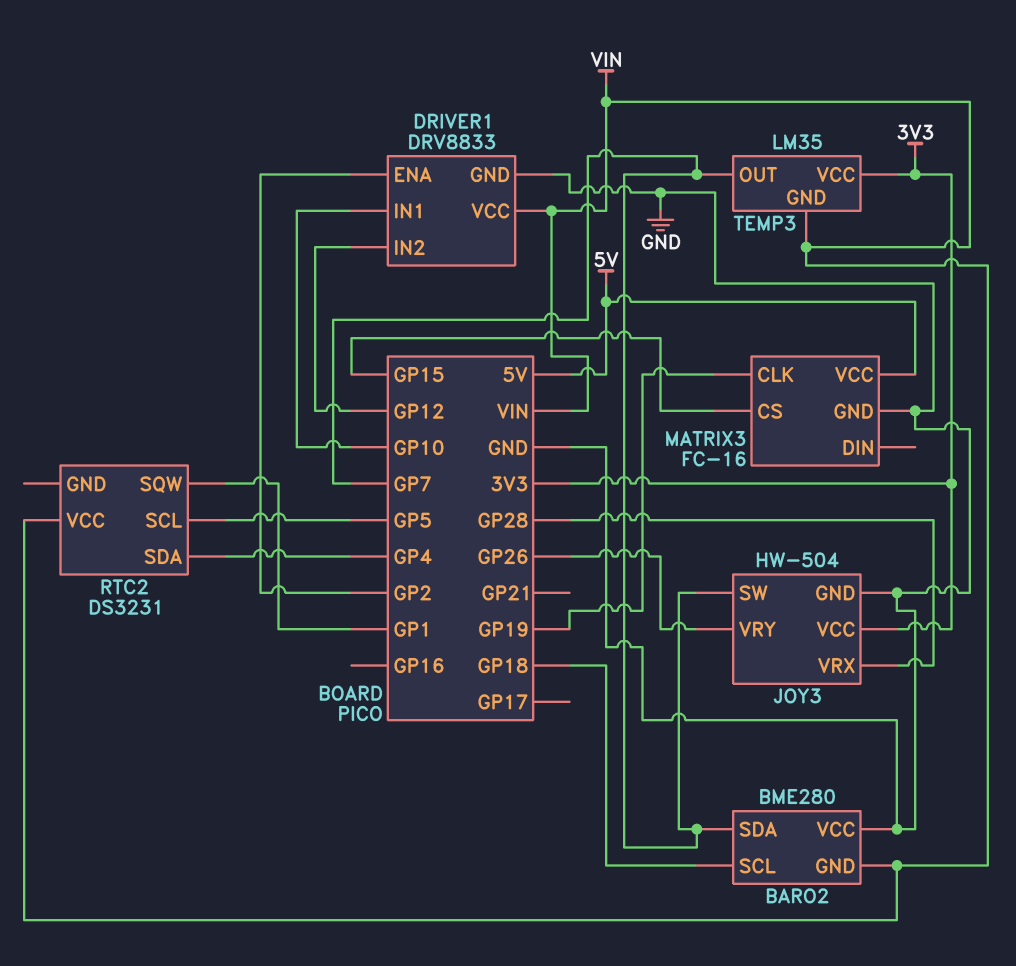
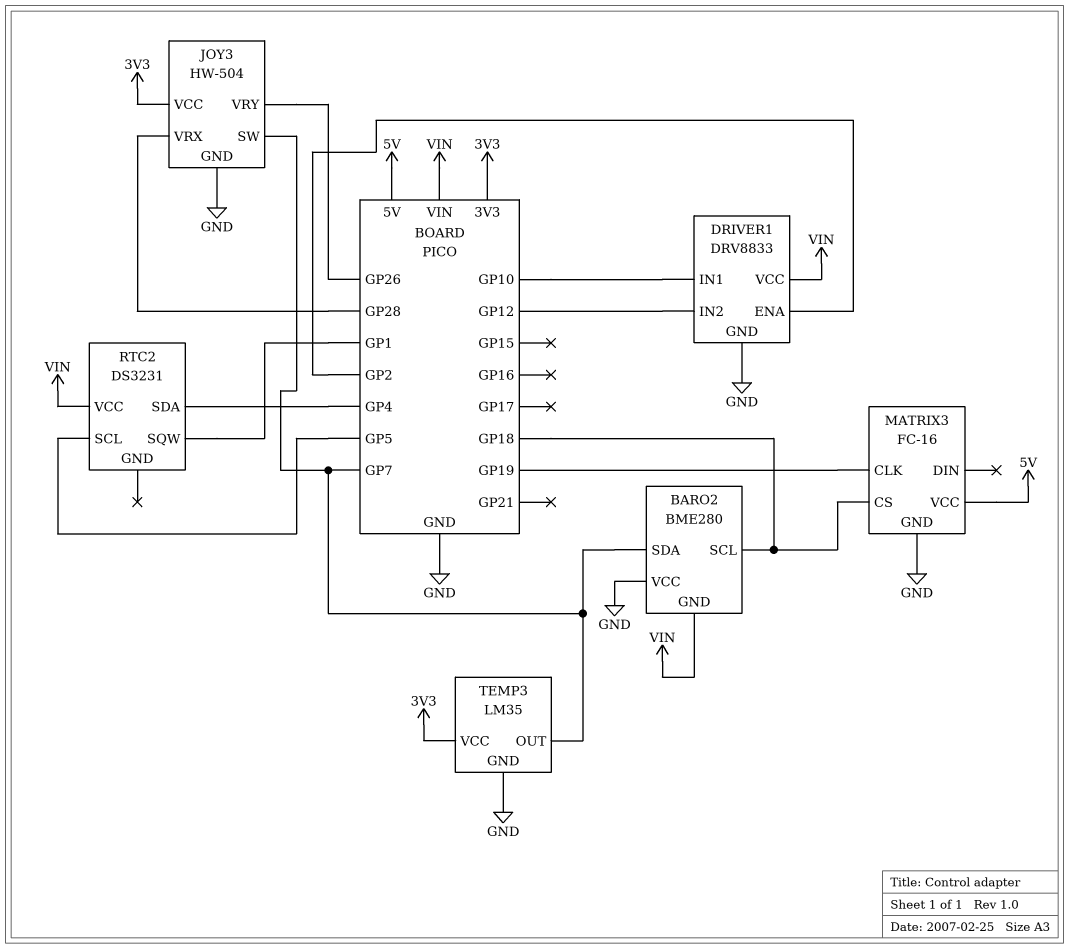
MATRIX3 pin CS: GP15 -> GP18
TEMP3 pin GND: VIN -> GND

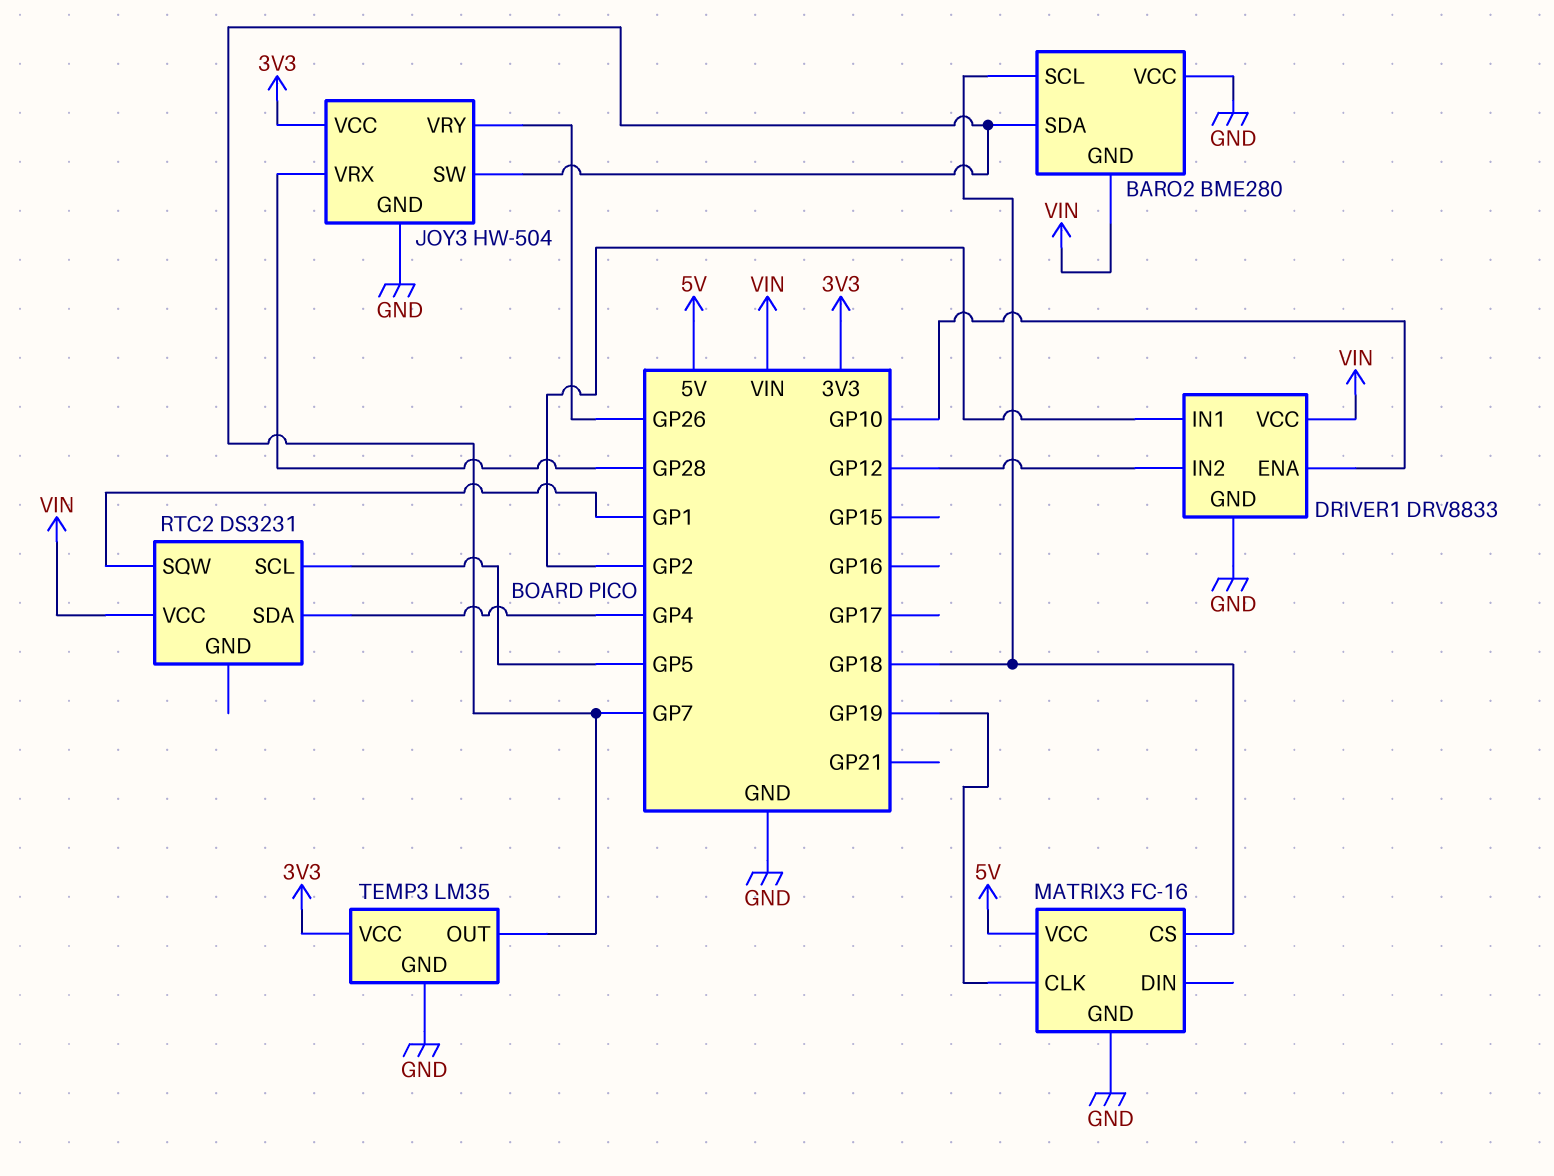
DRIVER1 pin ENA: GP2 -> GP10
DRIVER1 pin IN1: GP10 -> GP2

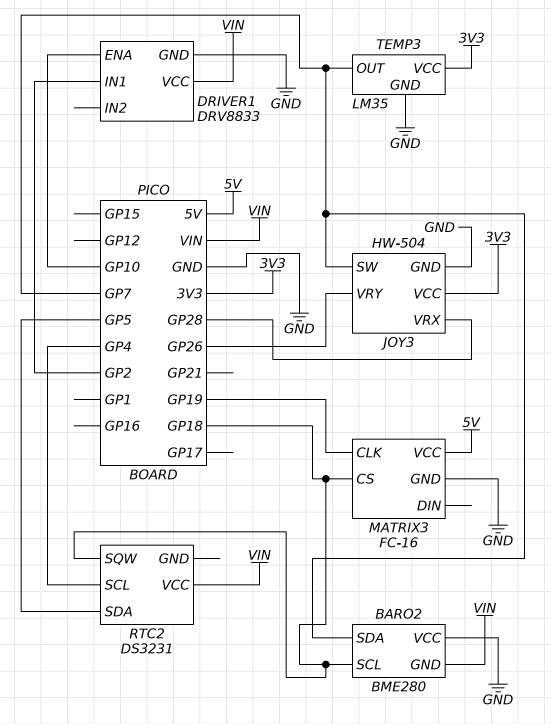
DRIVER1 pin IN2: GP12 -> none
RTC2 pin SCL: GP5 -> GP4
RTC2 pin SDA: GP4 -> GP5
RTC2 pin SQW: GP1 -> GP18

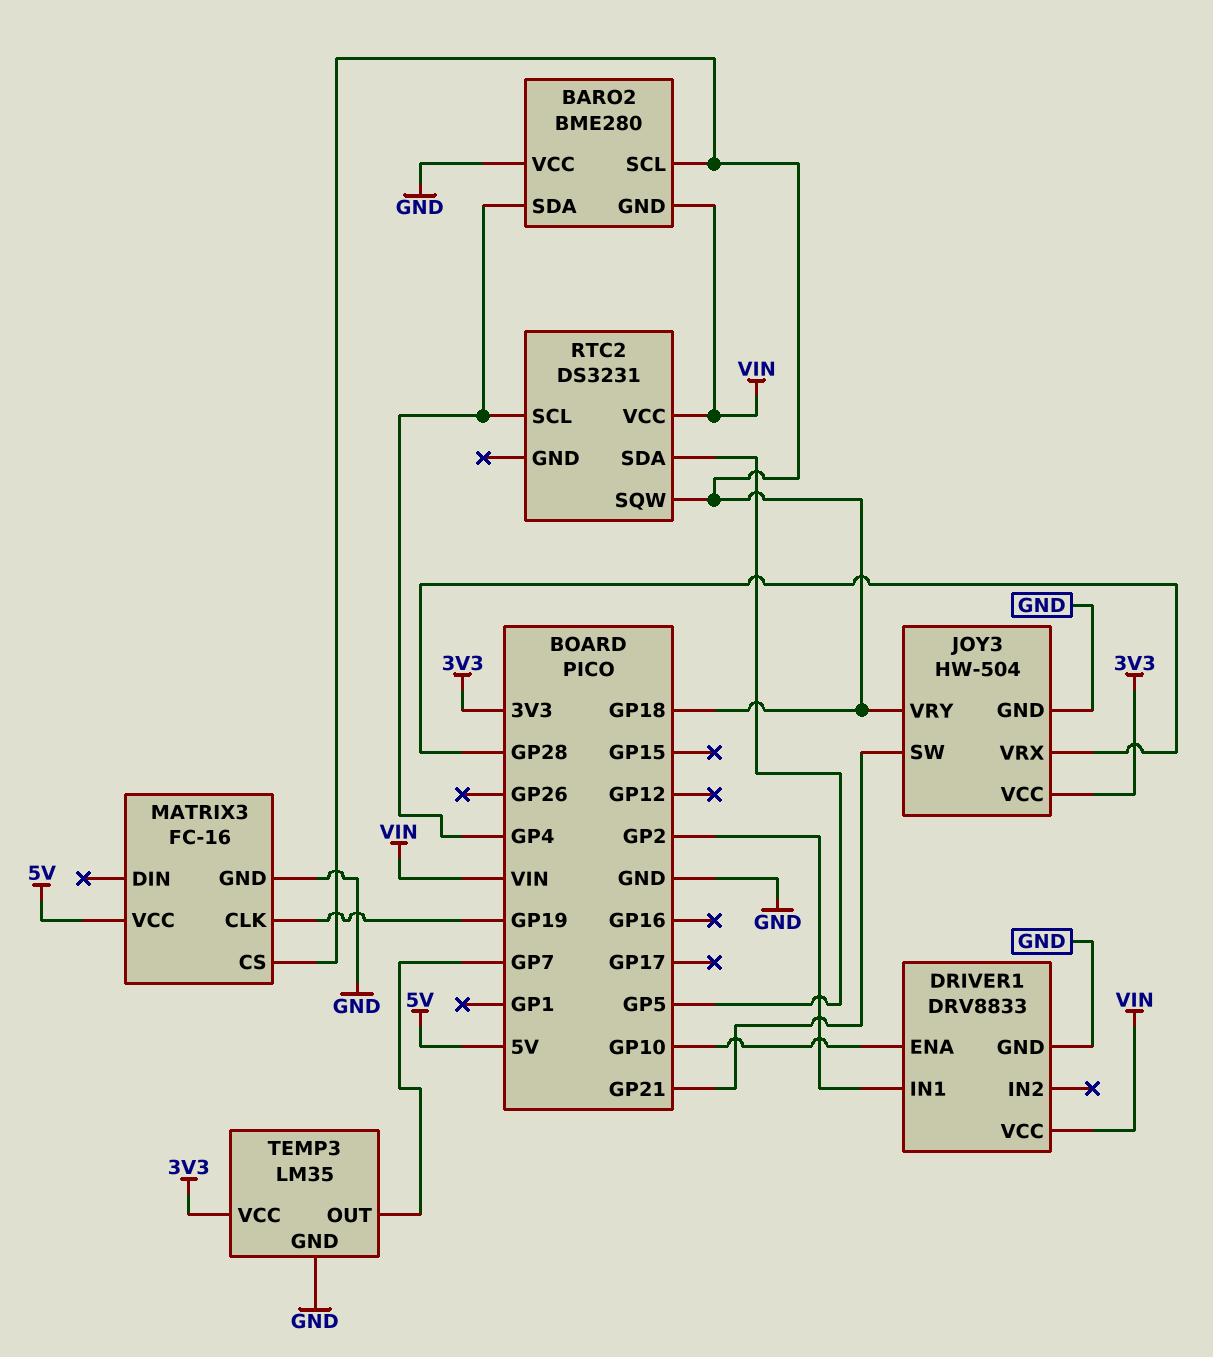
BARO2 pin SDA: GP7 -> GP4
JOY3 pin SW: GP7 -> GP21
JOY3 pin VRY: GP26 -> GP18

